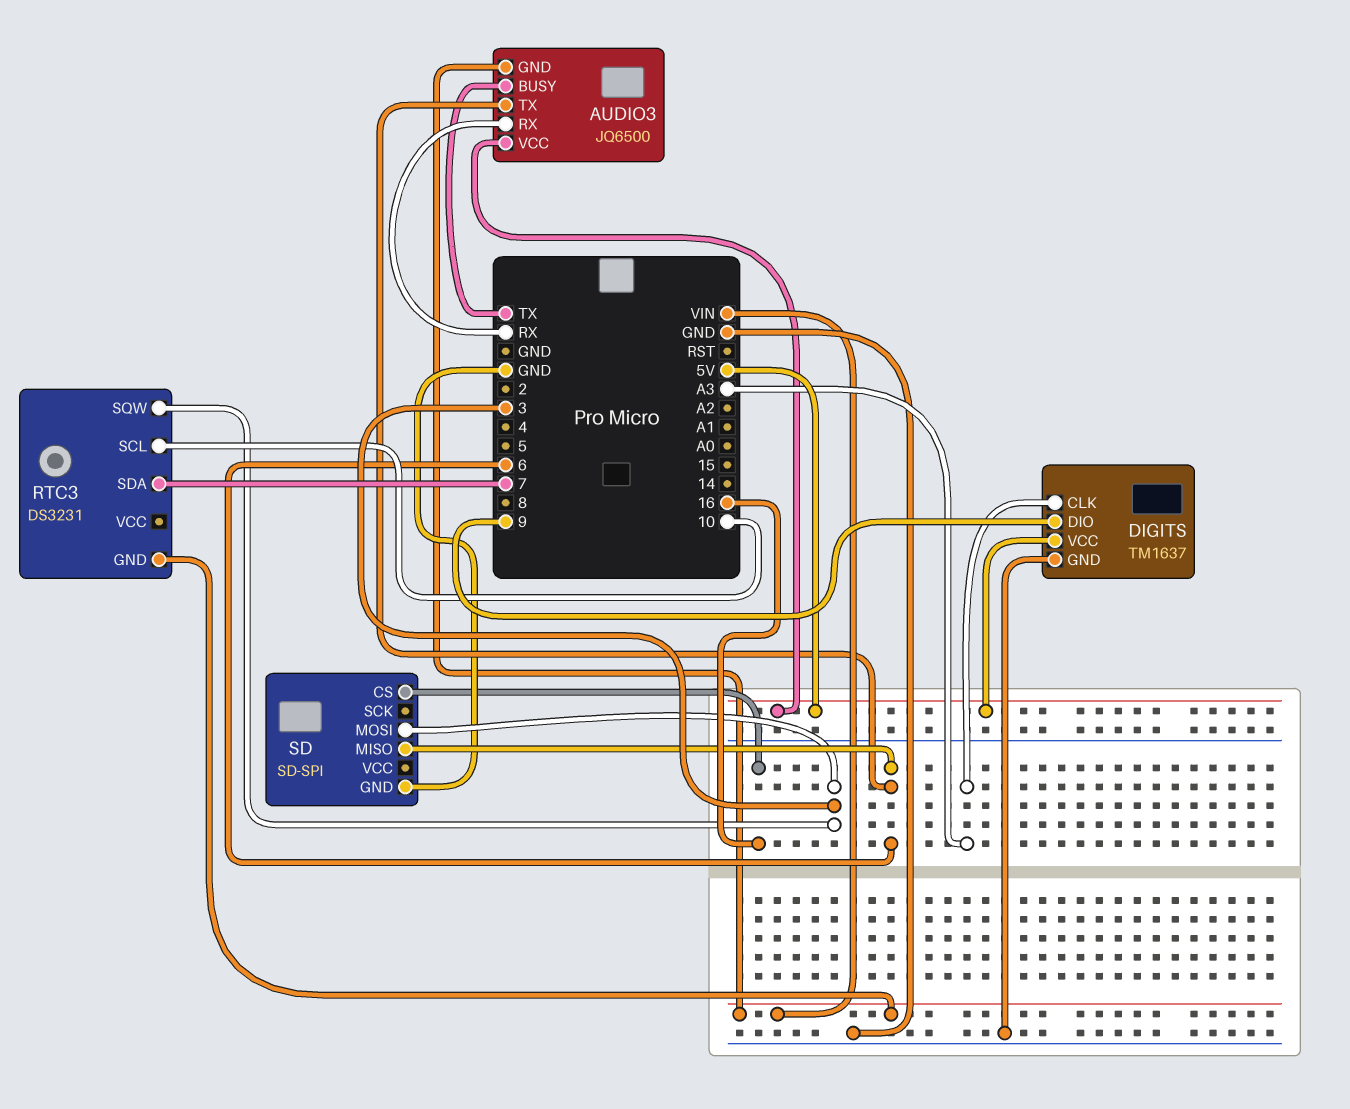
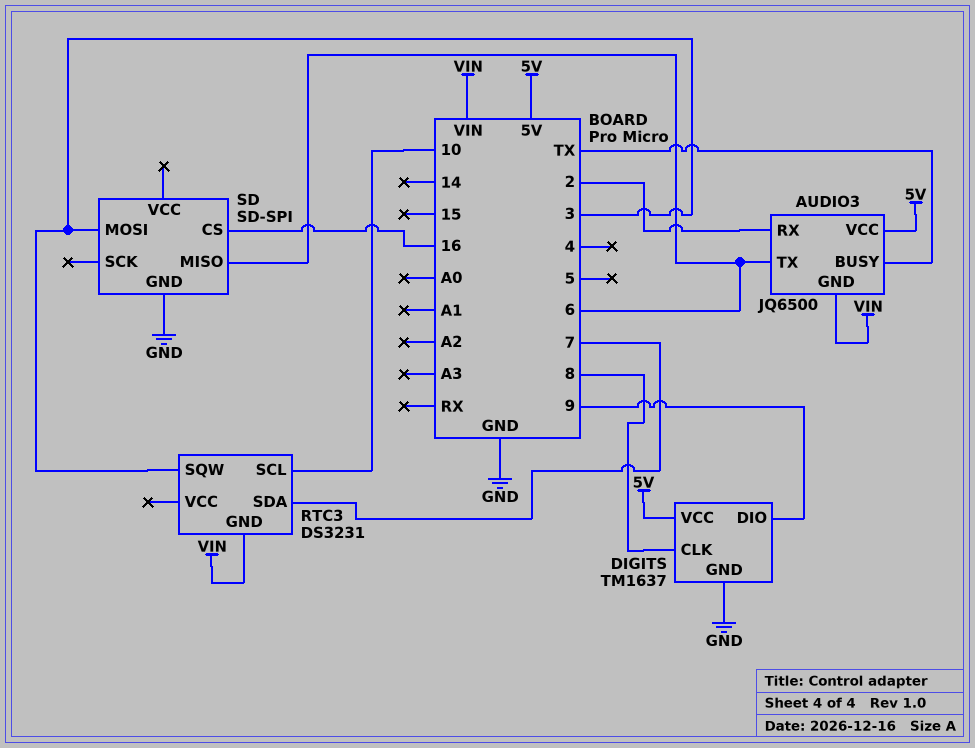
AUDIO3 pin RX: RX -> 2
DIGITS pin CLK: A3 -> 8

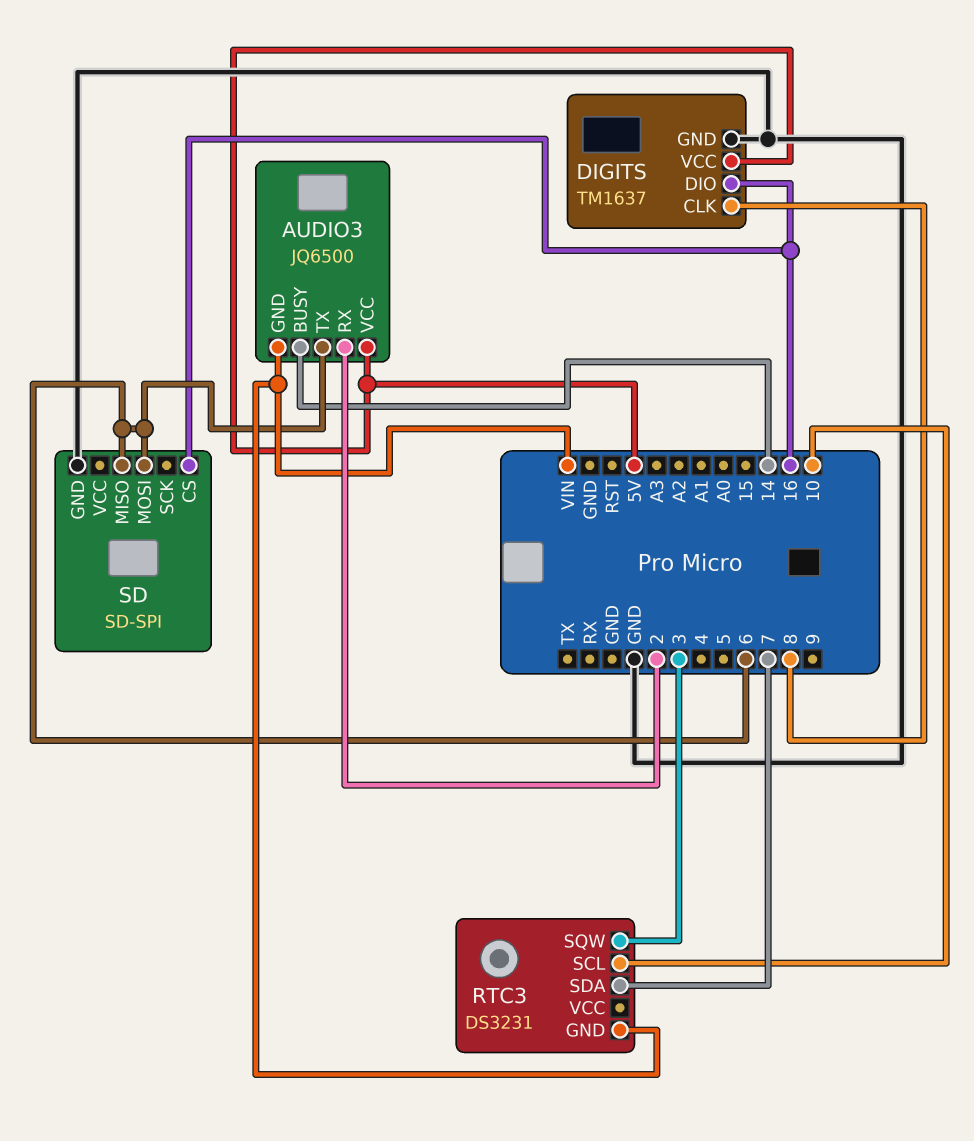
AUDIO3 pin BUSY: TX -> 14
DIGITS pin DIO: 9 -> 16
SD pin MOSI: 3 -> 6

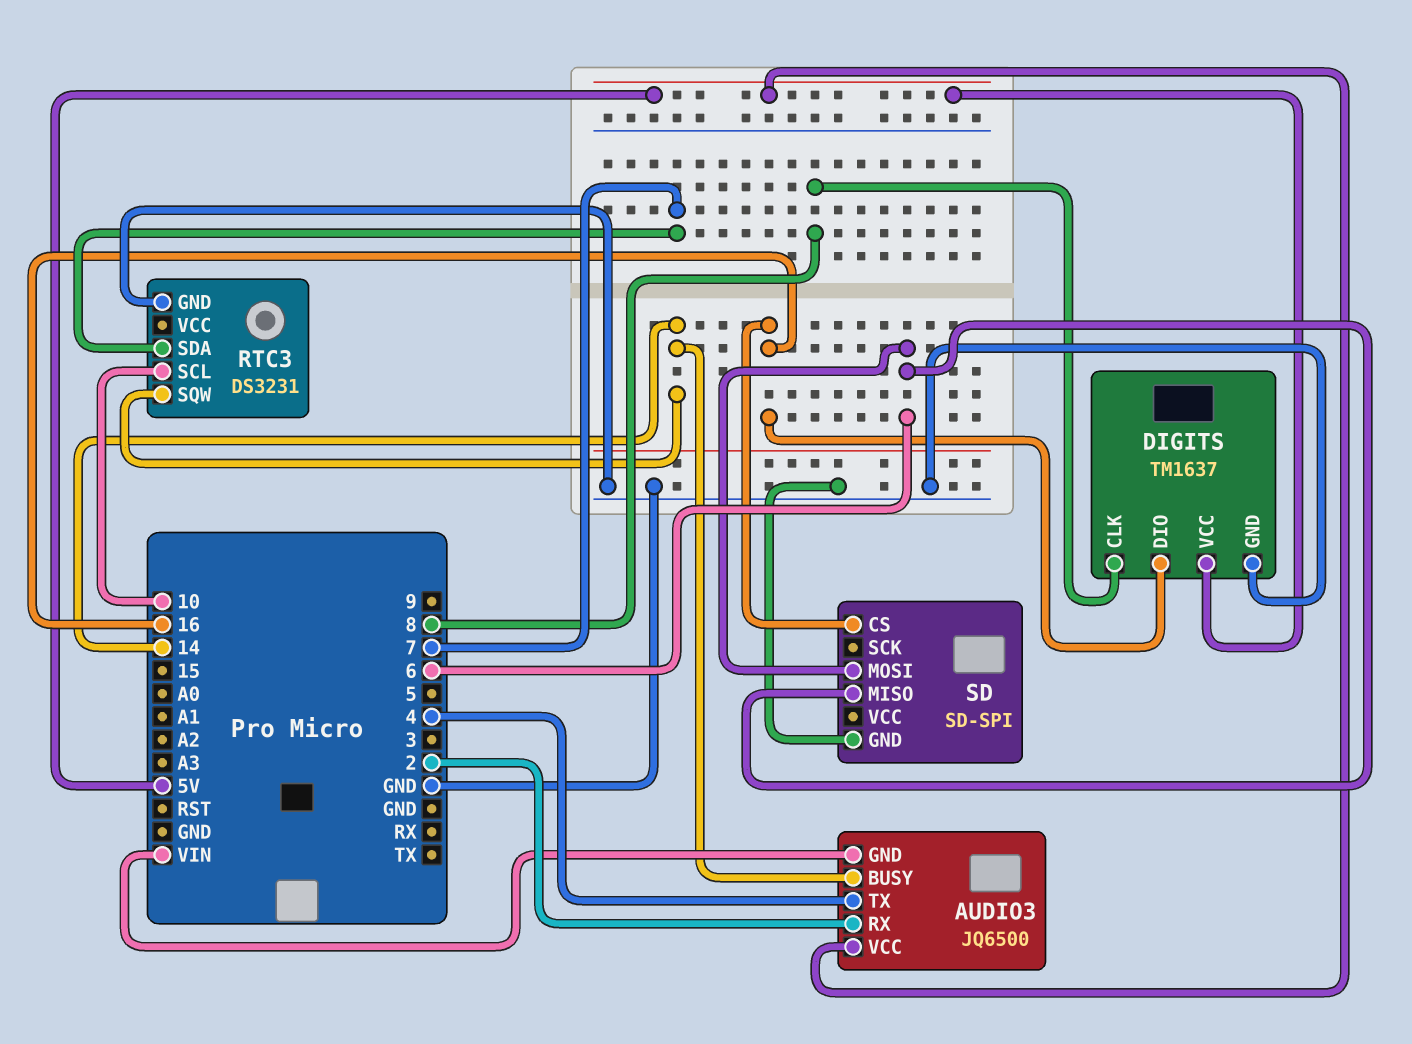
AUDIO3 pin TX: 6 -> 4
RTC3 pin GND: VIN -> GND
RTC3 pin SQW: 3 -> 14

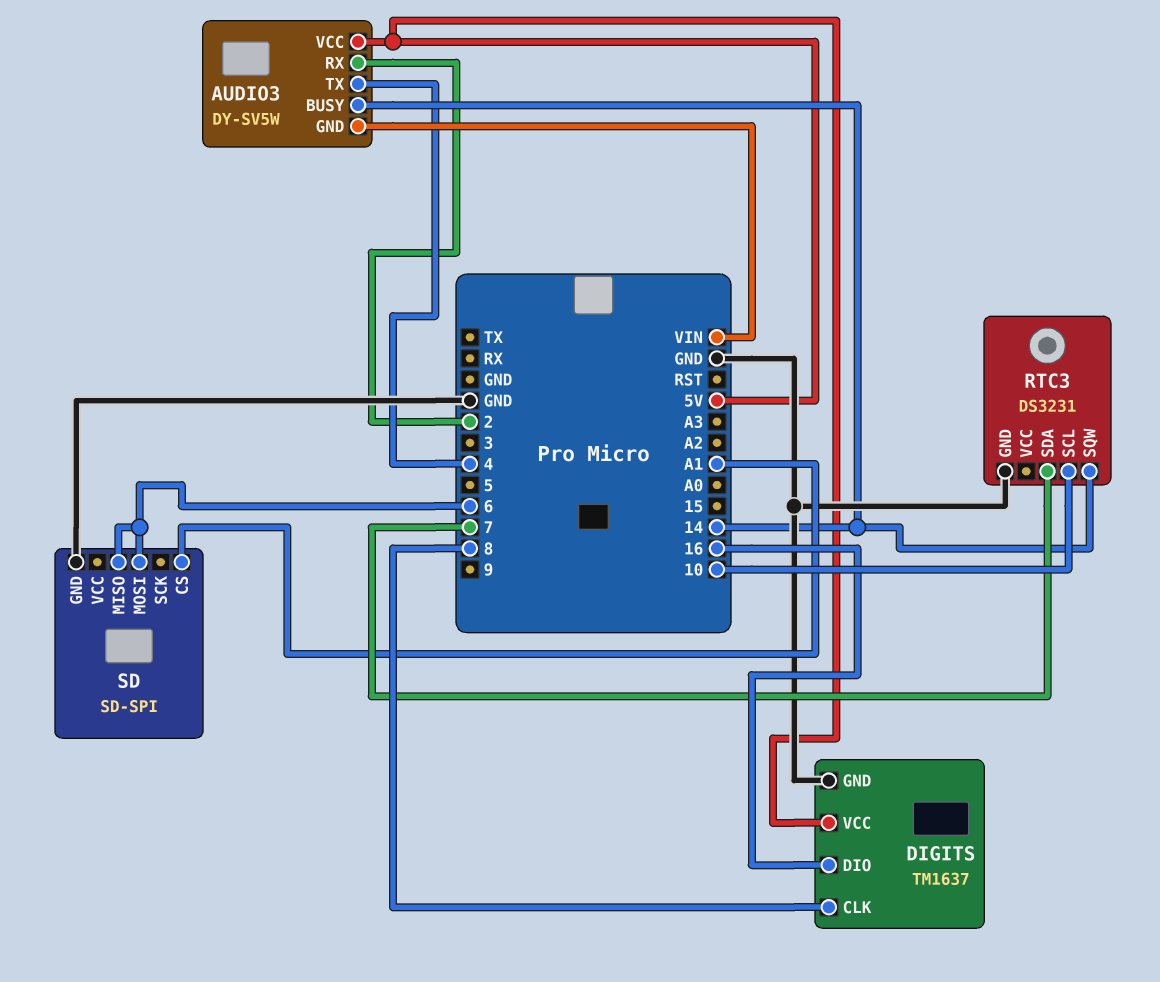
AUDIO3: JQ6500 -> DY-SV5W
SD pin CS: 16 -> A1

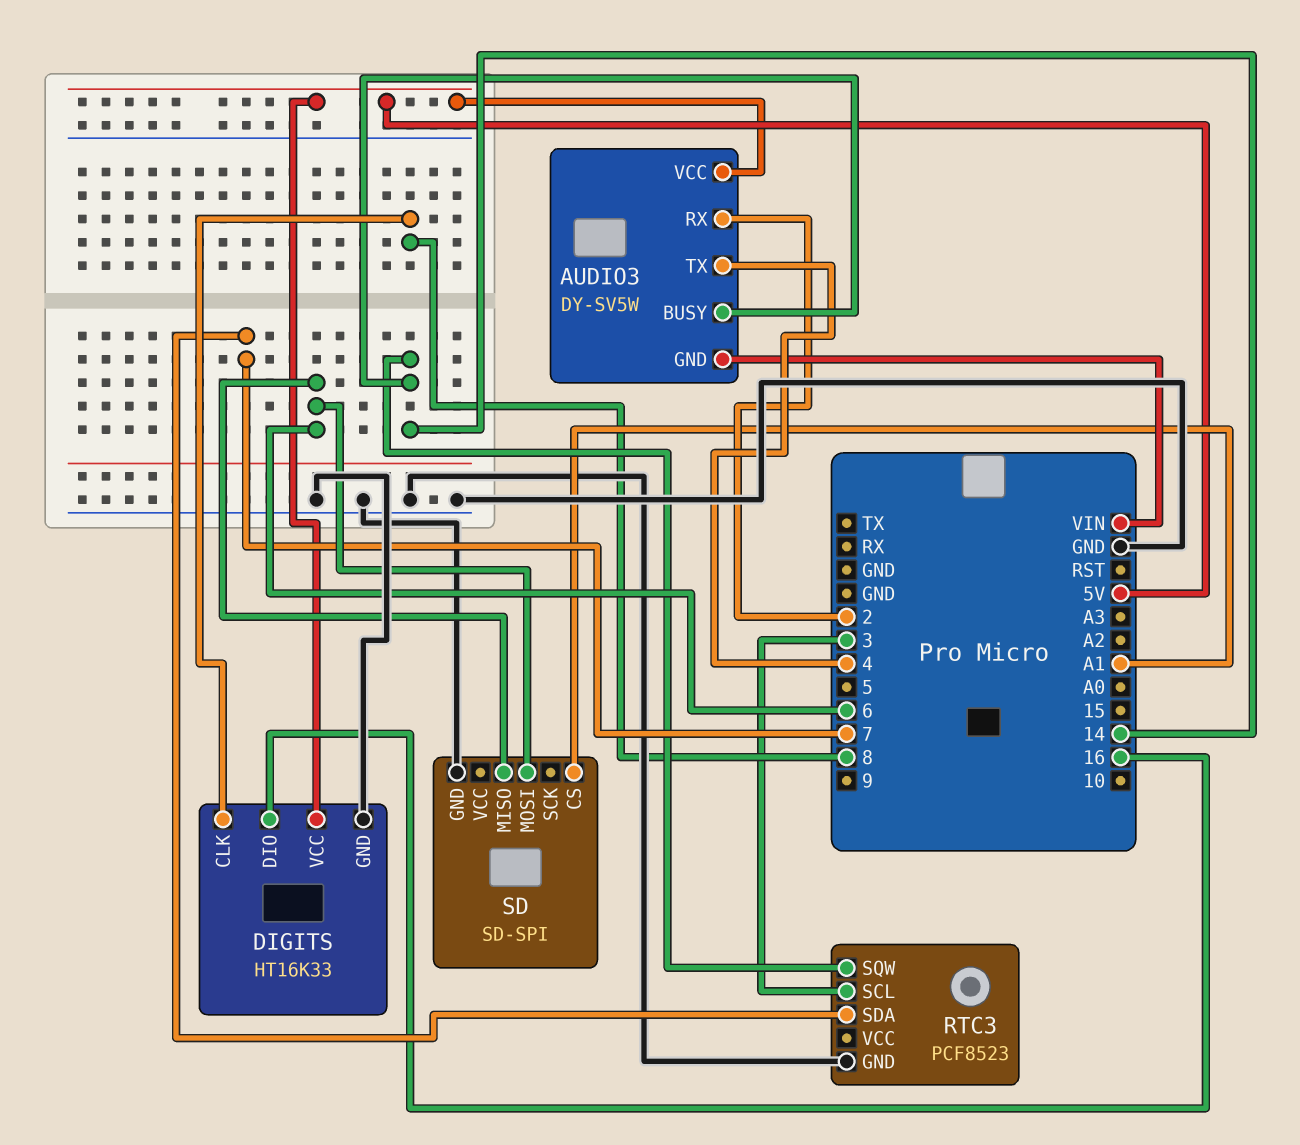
DIGITS: TM1637 -> HT16K33
RTC3: DS3231 -> PCF8523
RTC3 pin SCL: 10 -> 3

